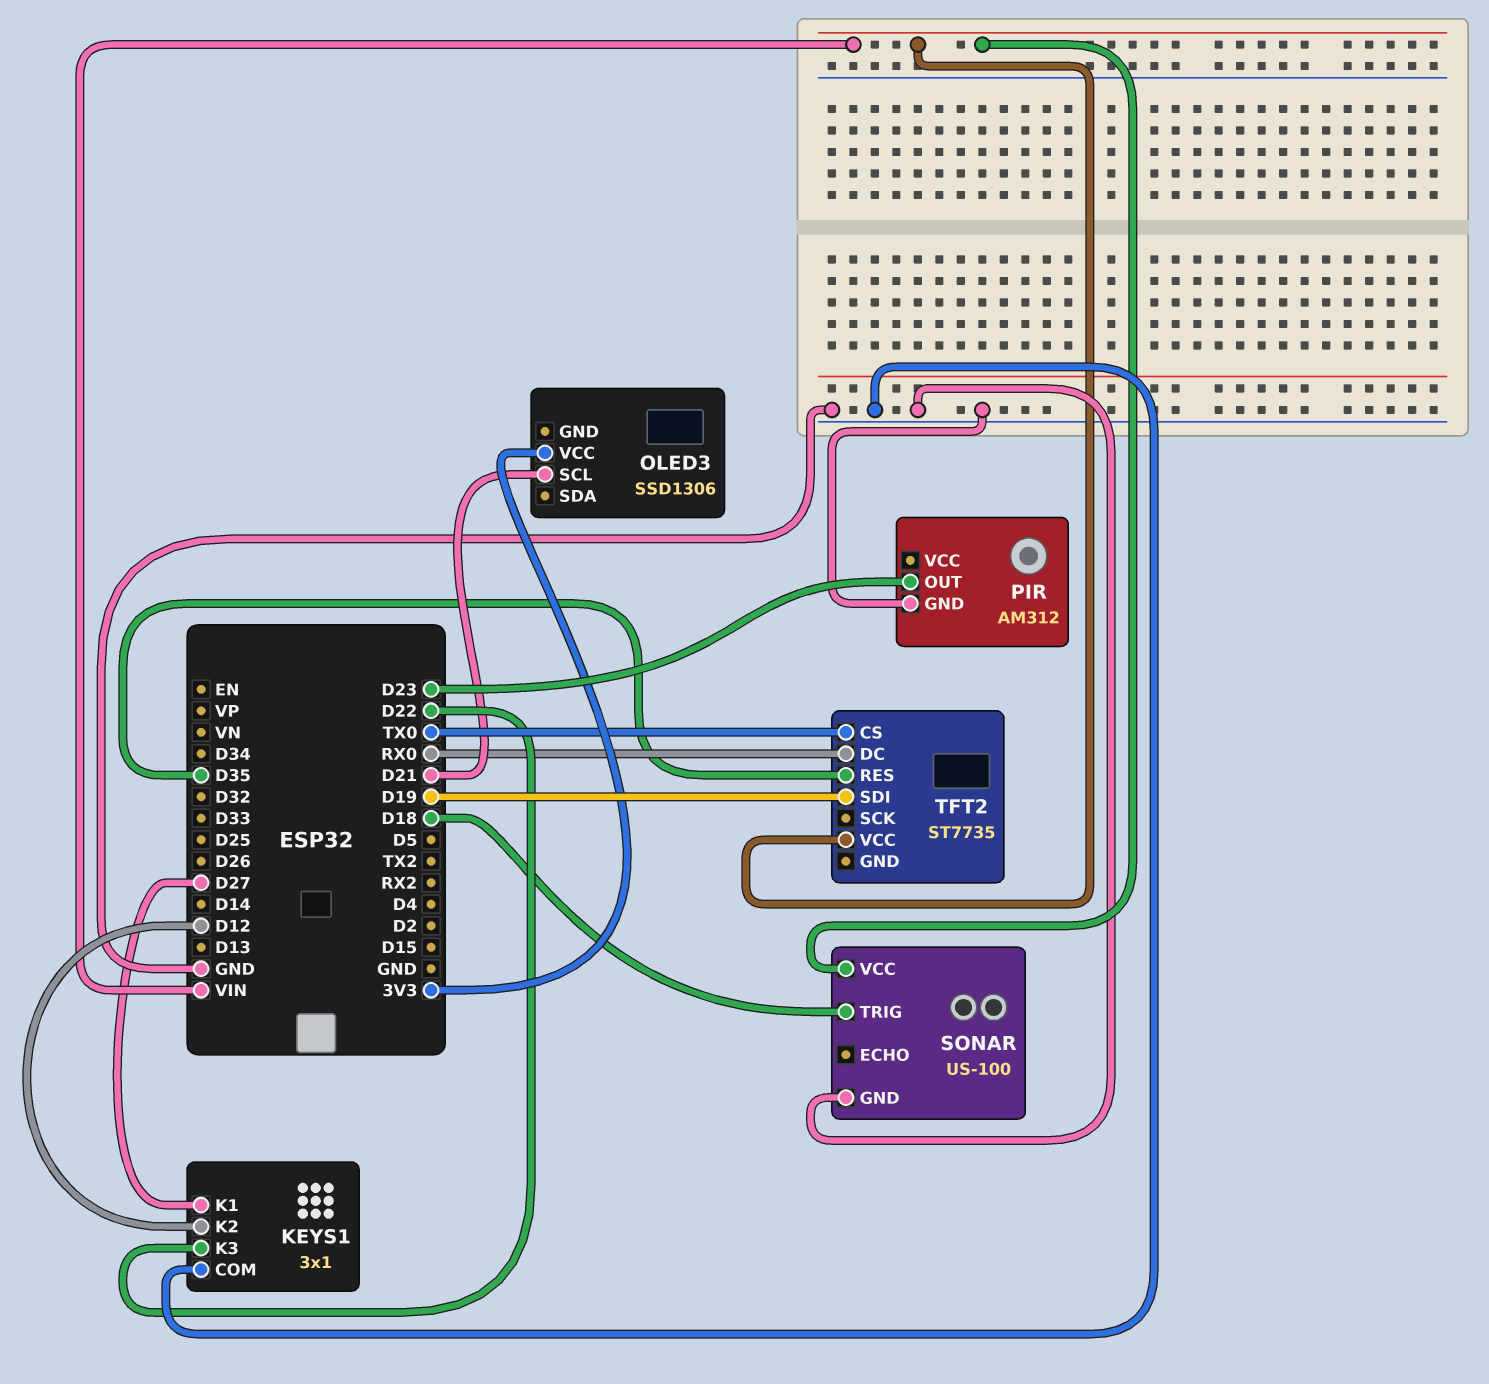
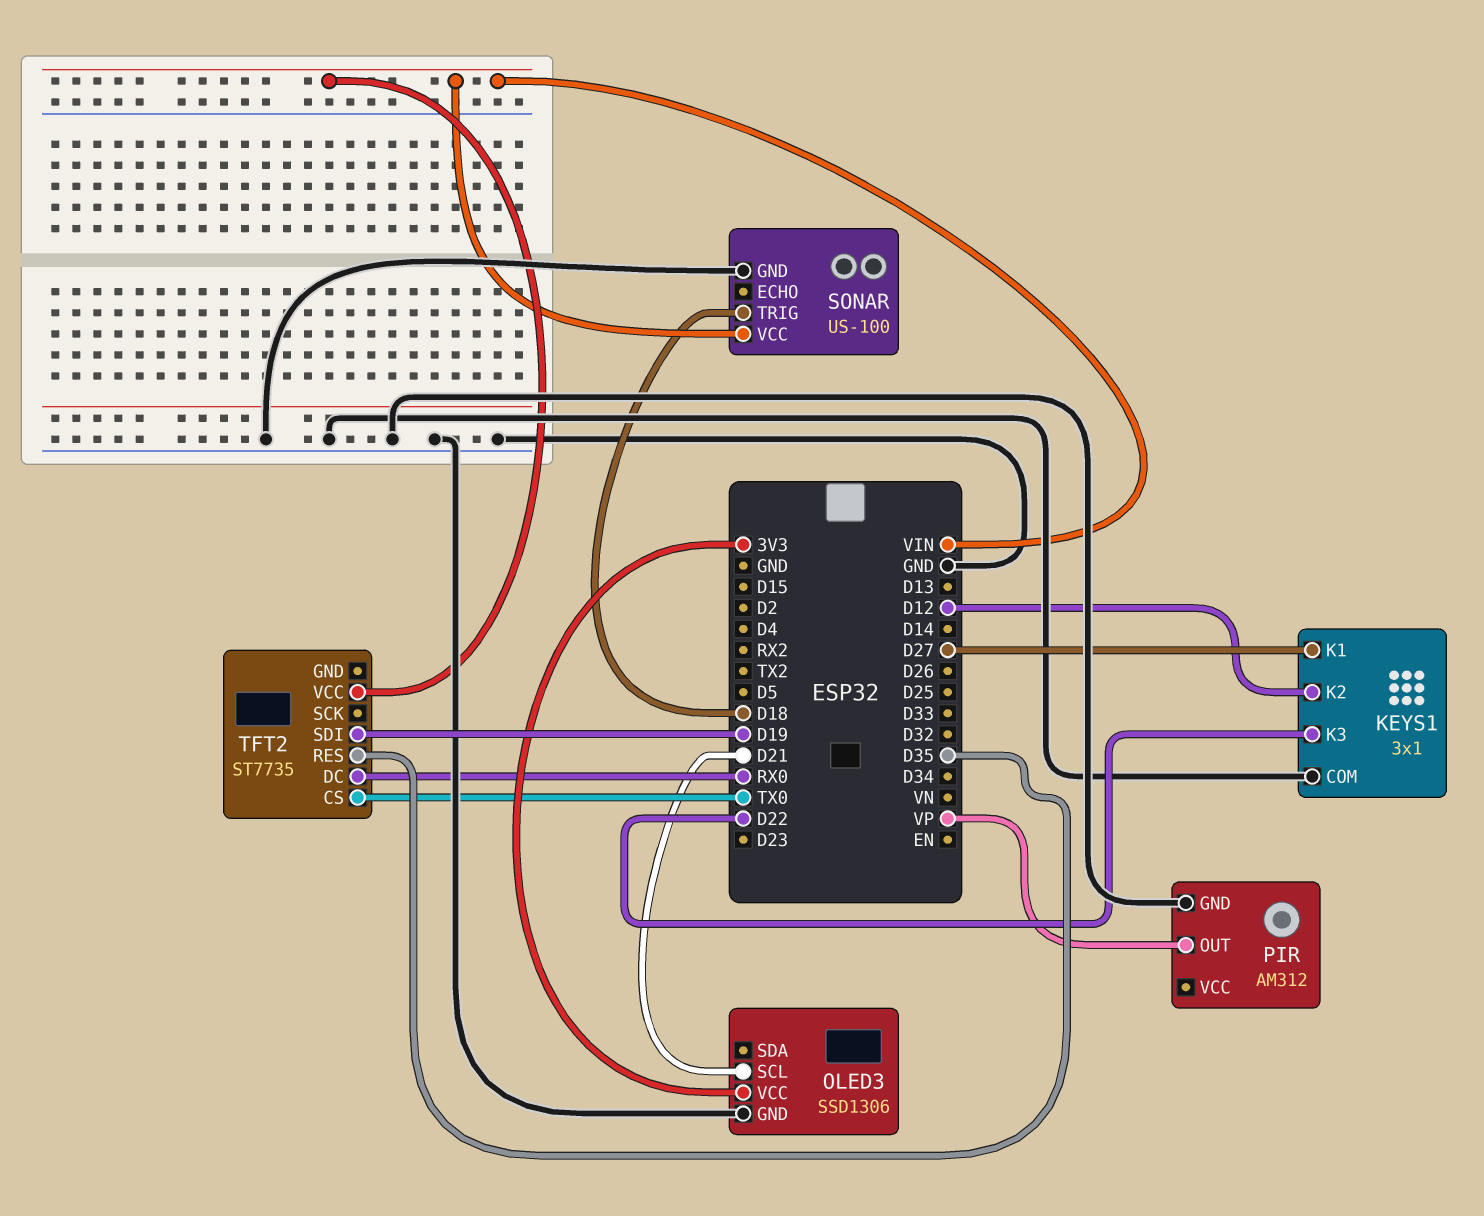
OLED3 pin GND: none -> GND
PIR pin OUT: D23 -> VP

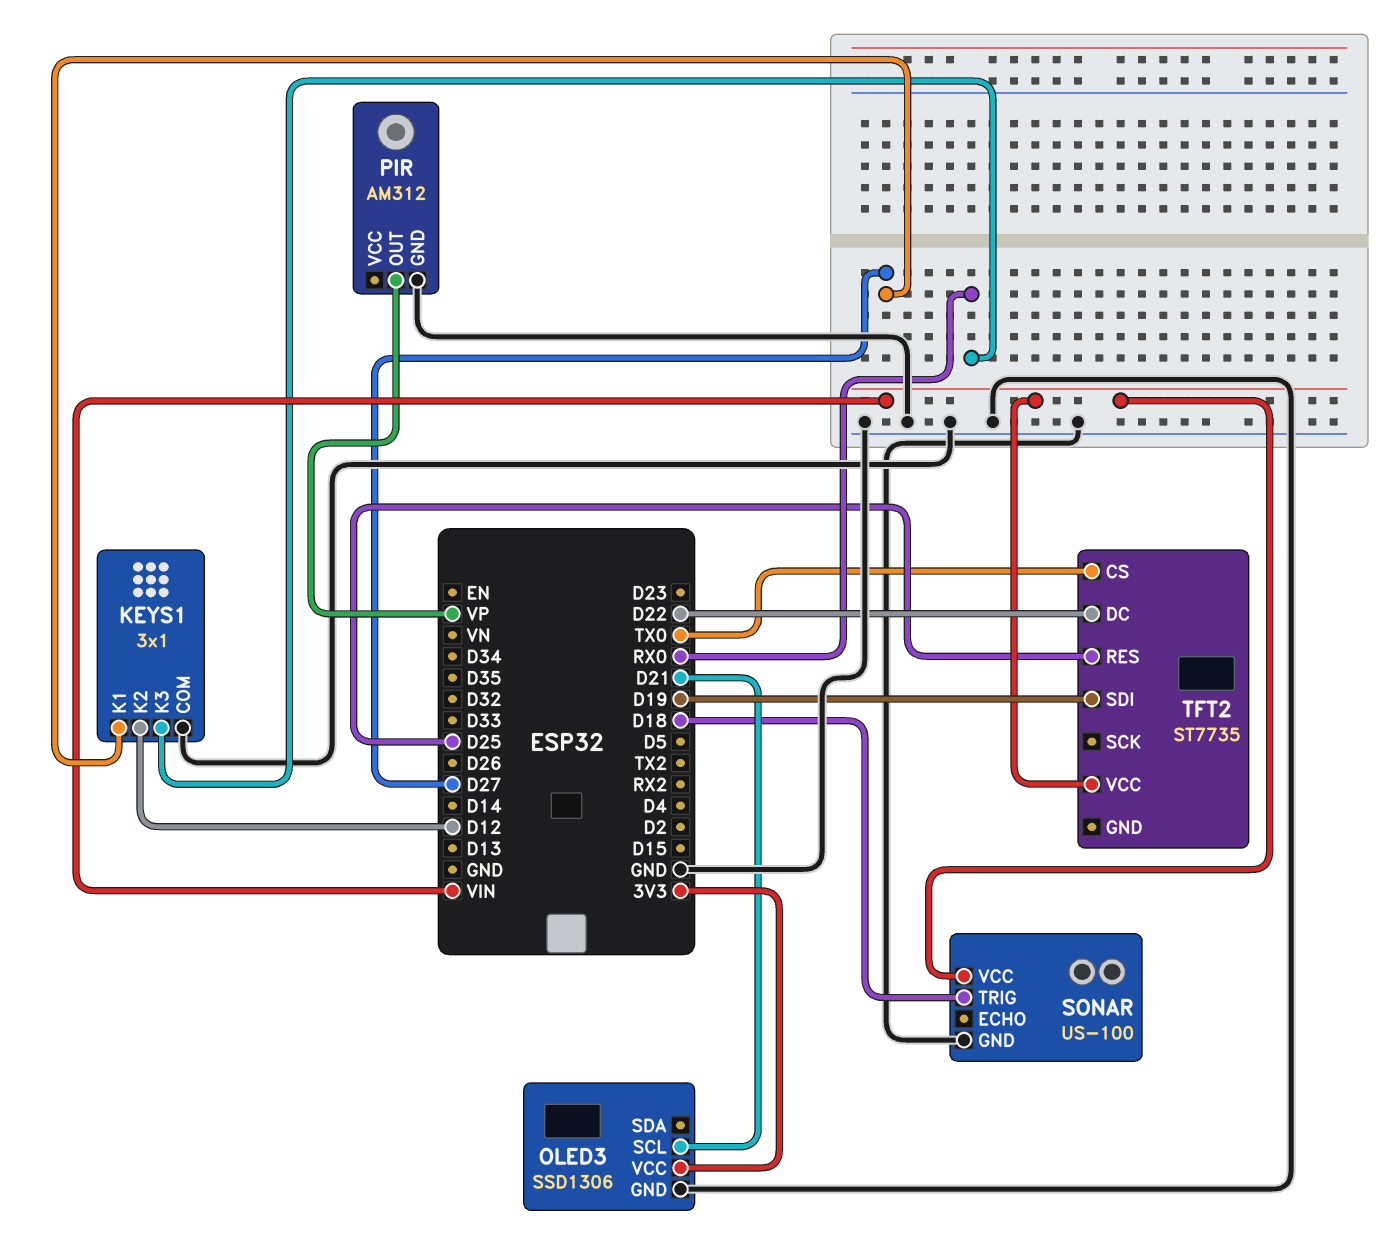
KEYS1 pin K3: D22 -> RX0
TFT2 pin DC: RX0 -> D22
TFT2 pin RES: D35 -> D25

